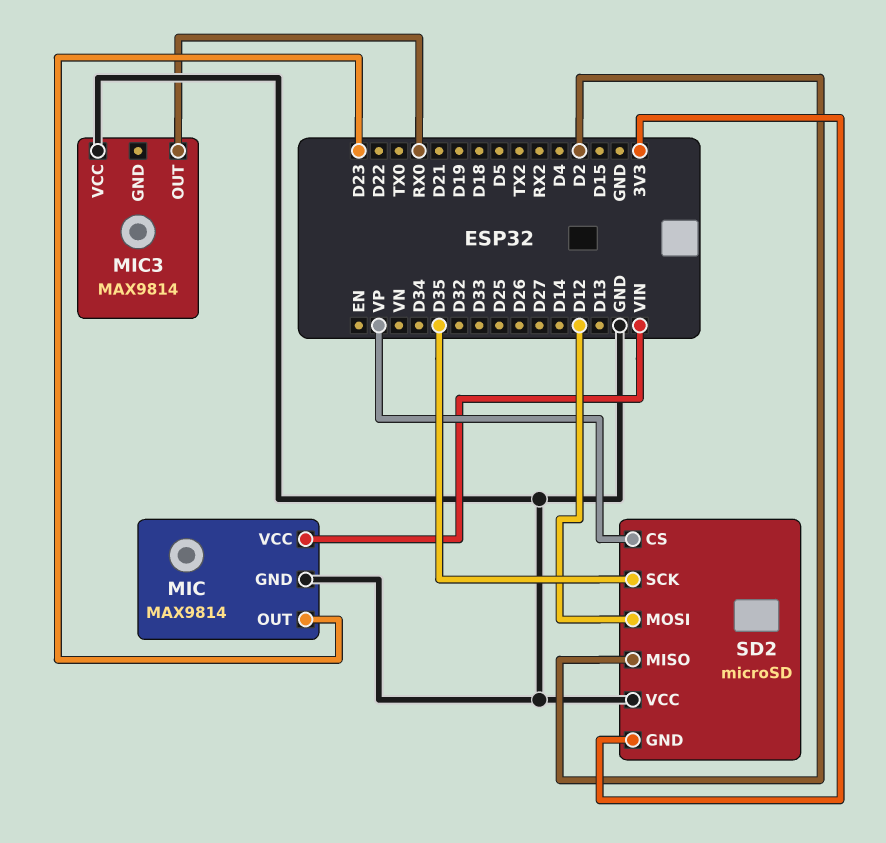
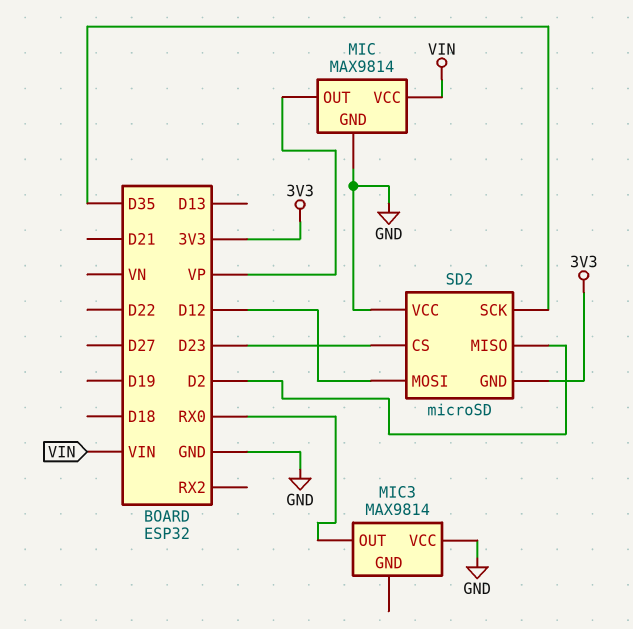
MIC pin OUT: D23 -> VP
SD2 pin CS: VP -> D23

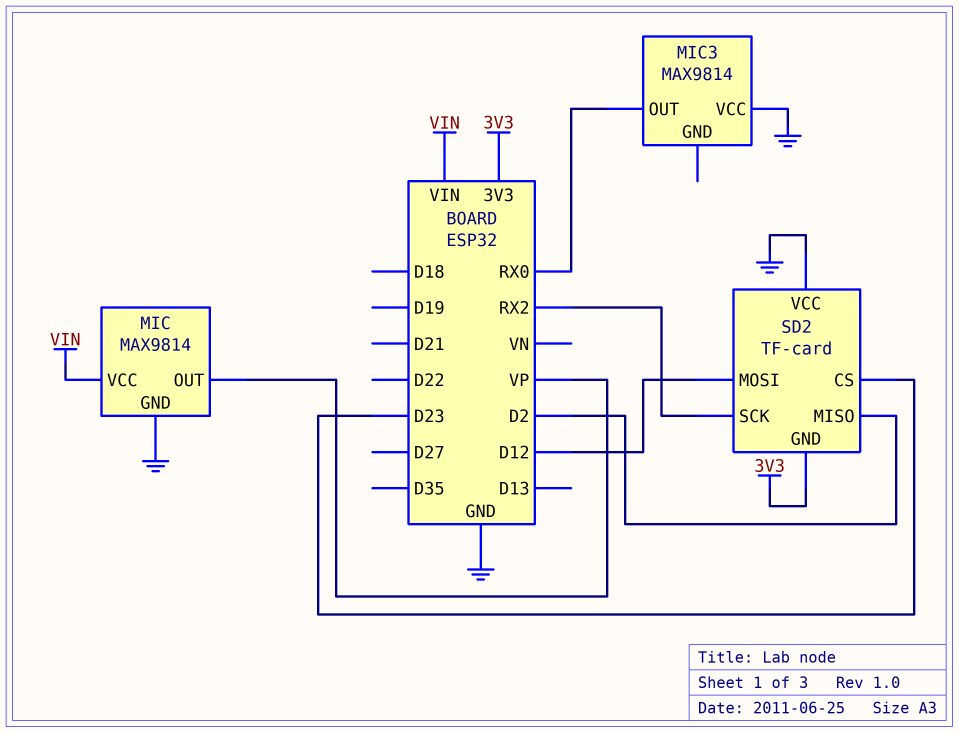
SD2: microSD -> TF-card
SD2 pin SCK: D35 -> RX2

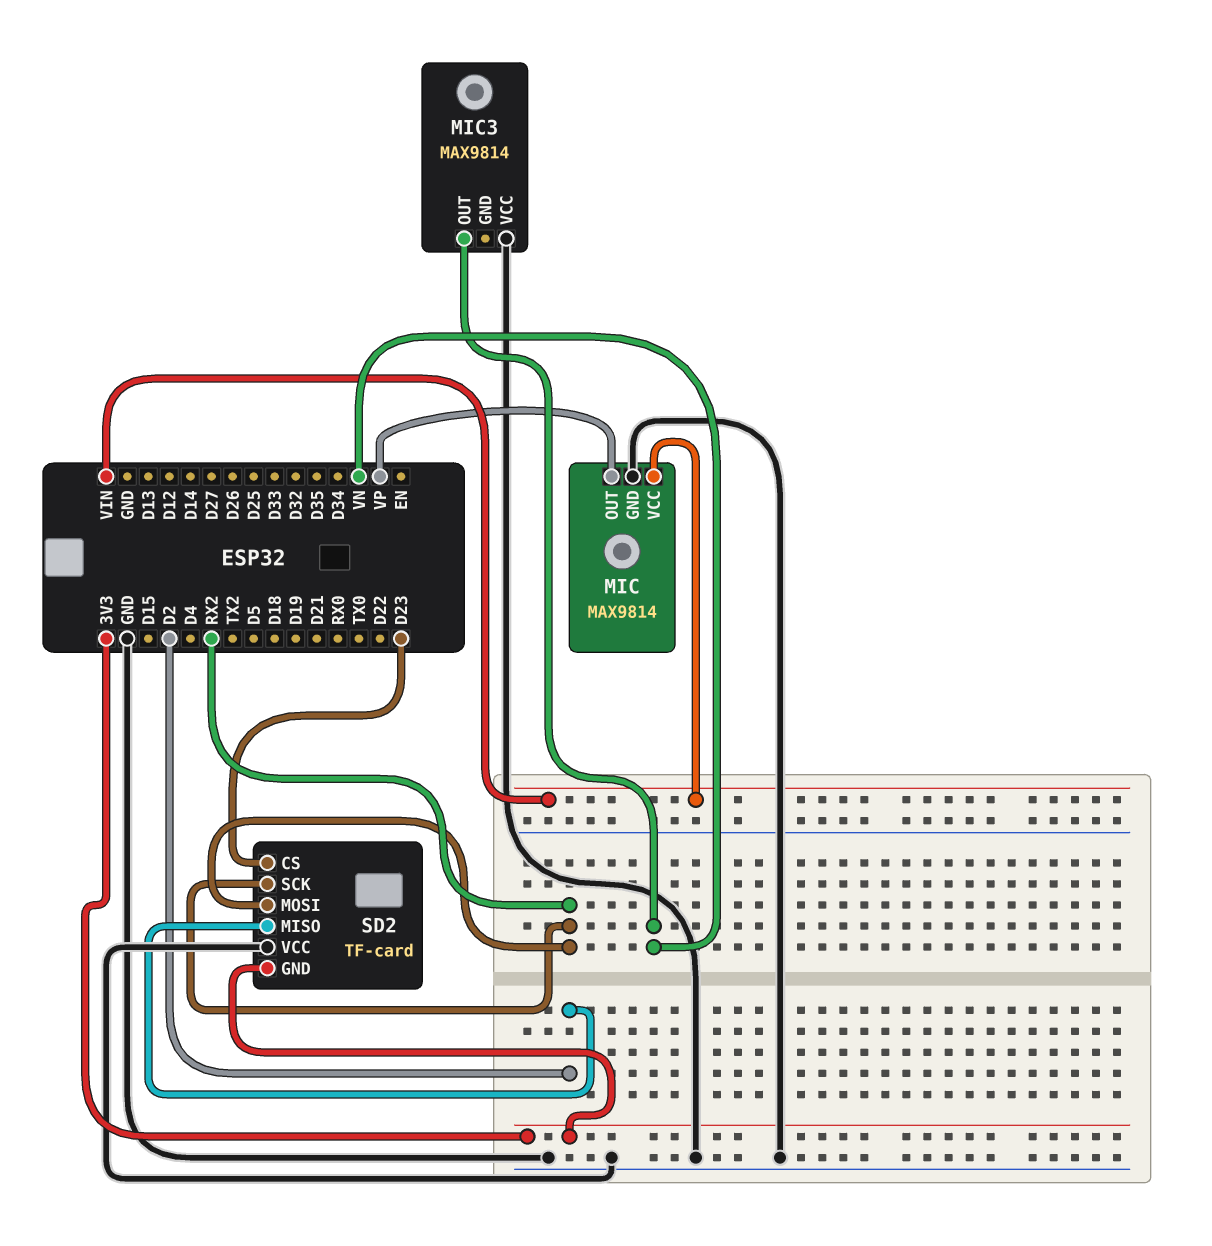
MIC3 pin OUT: RX0 -> VN
SD2 pin MOSI: D12 -> RX2

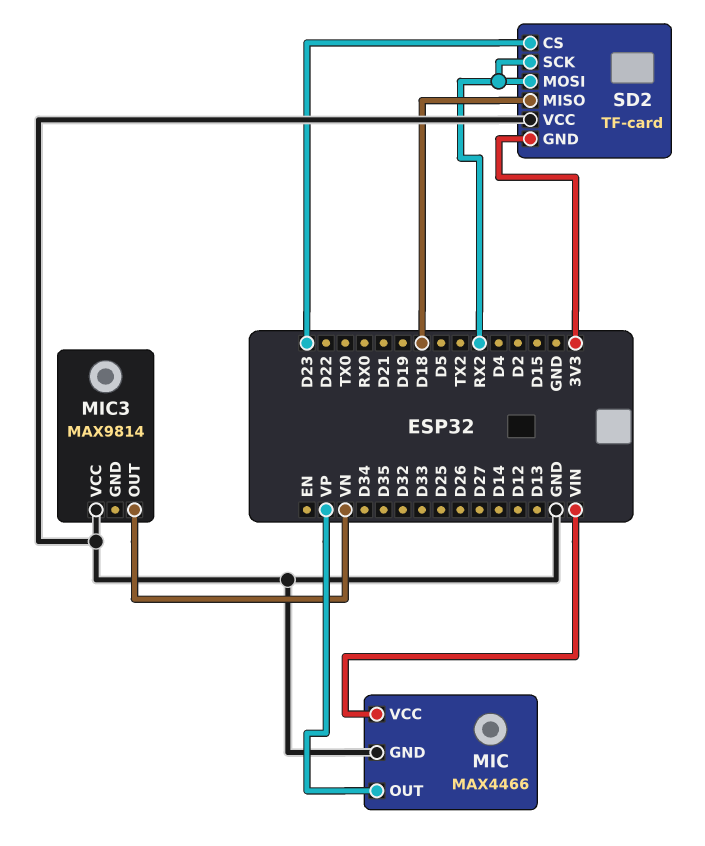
MIC: MAX9814 -> MAX4466
SD2 pin MISO: D2 -> D18

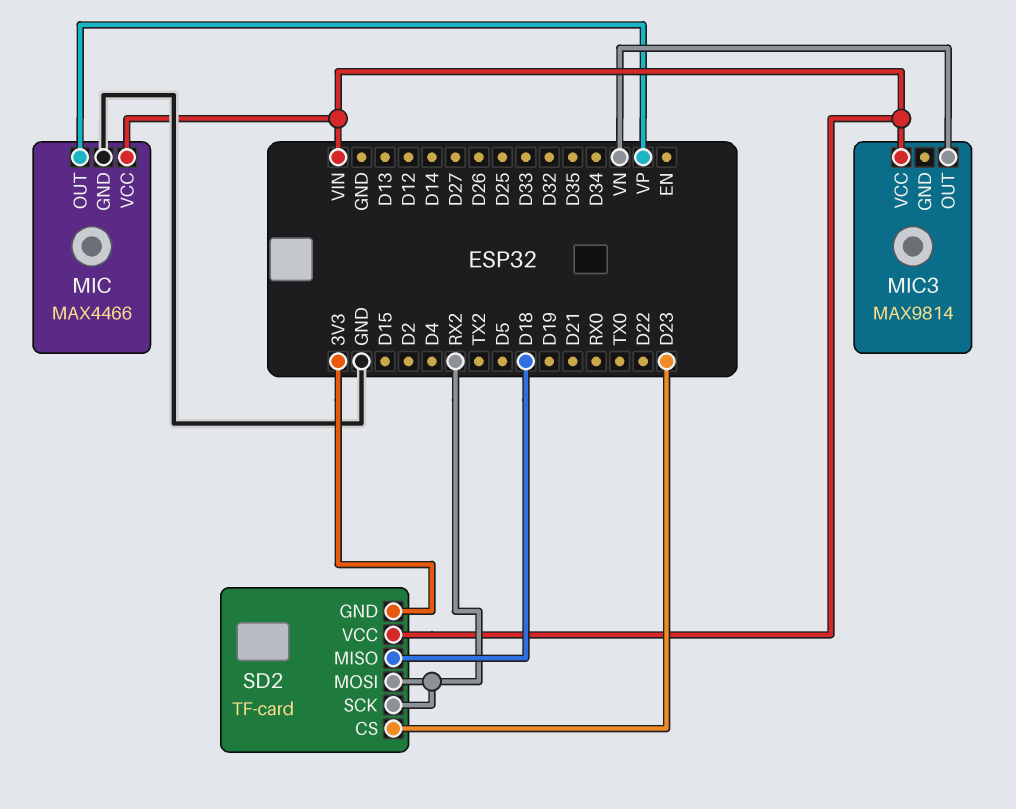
MIC3 pin VCC: GND -> VIN
SD2 pin VCC: GND -> VIN

